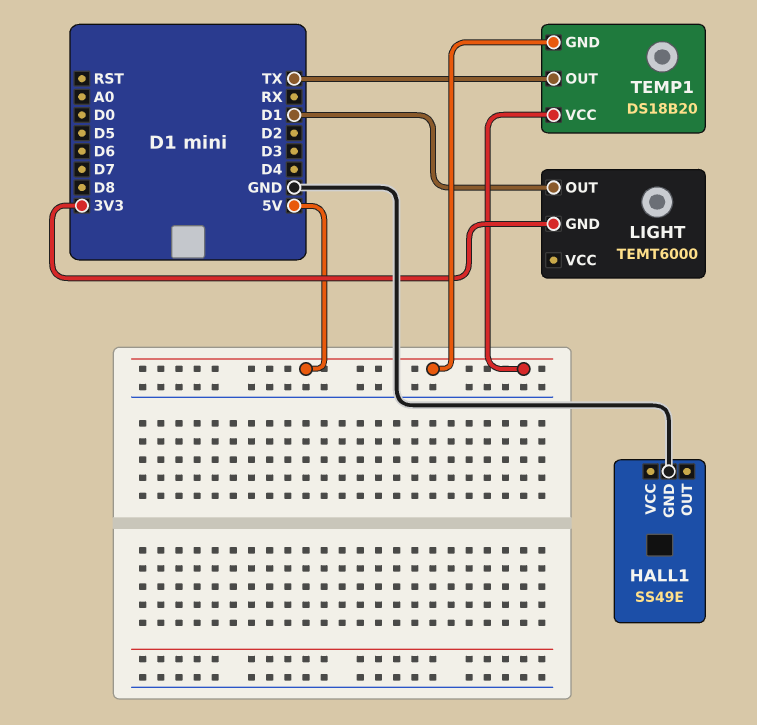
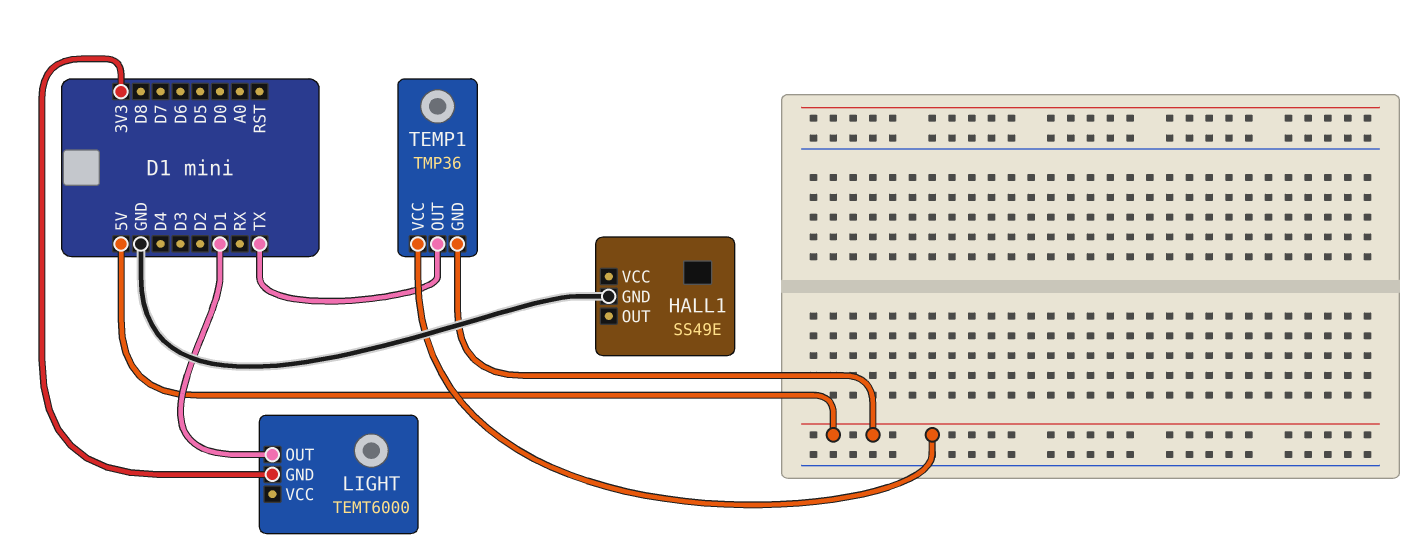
TEMP1: DS18B20 -> TMP36

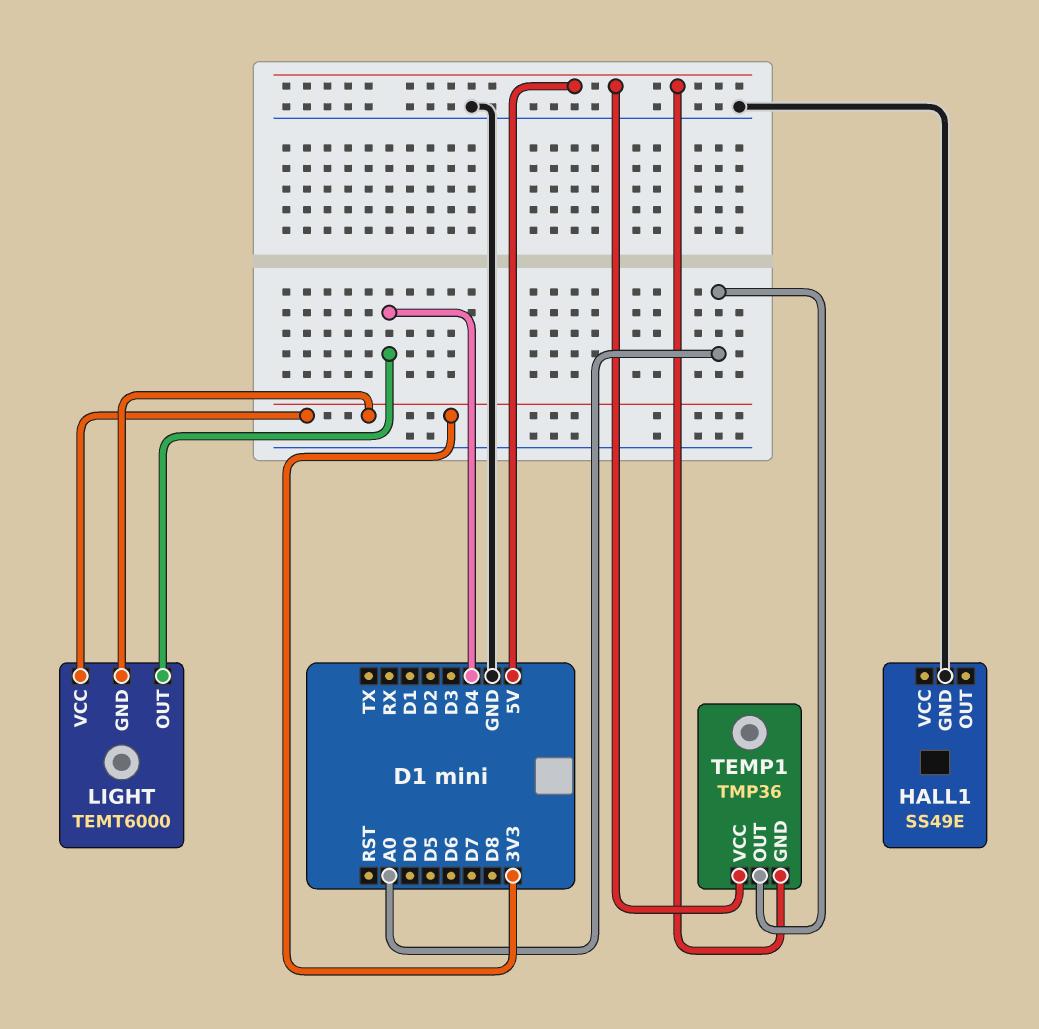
LIGHT pin OUT: D1 -> D4
LIGHT pin VCC: none -> 3V3
TEMP1 pin OUT: TX -> A0

